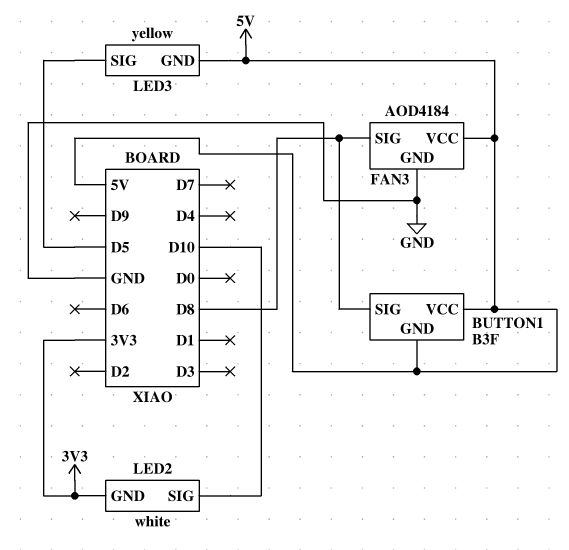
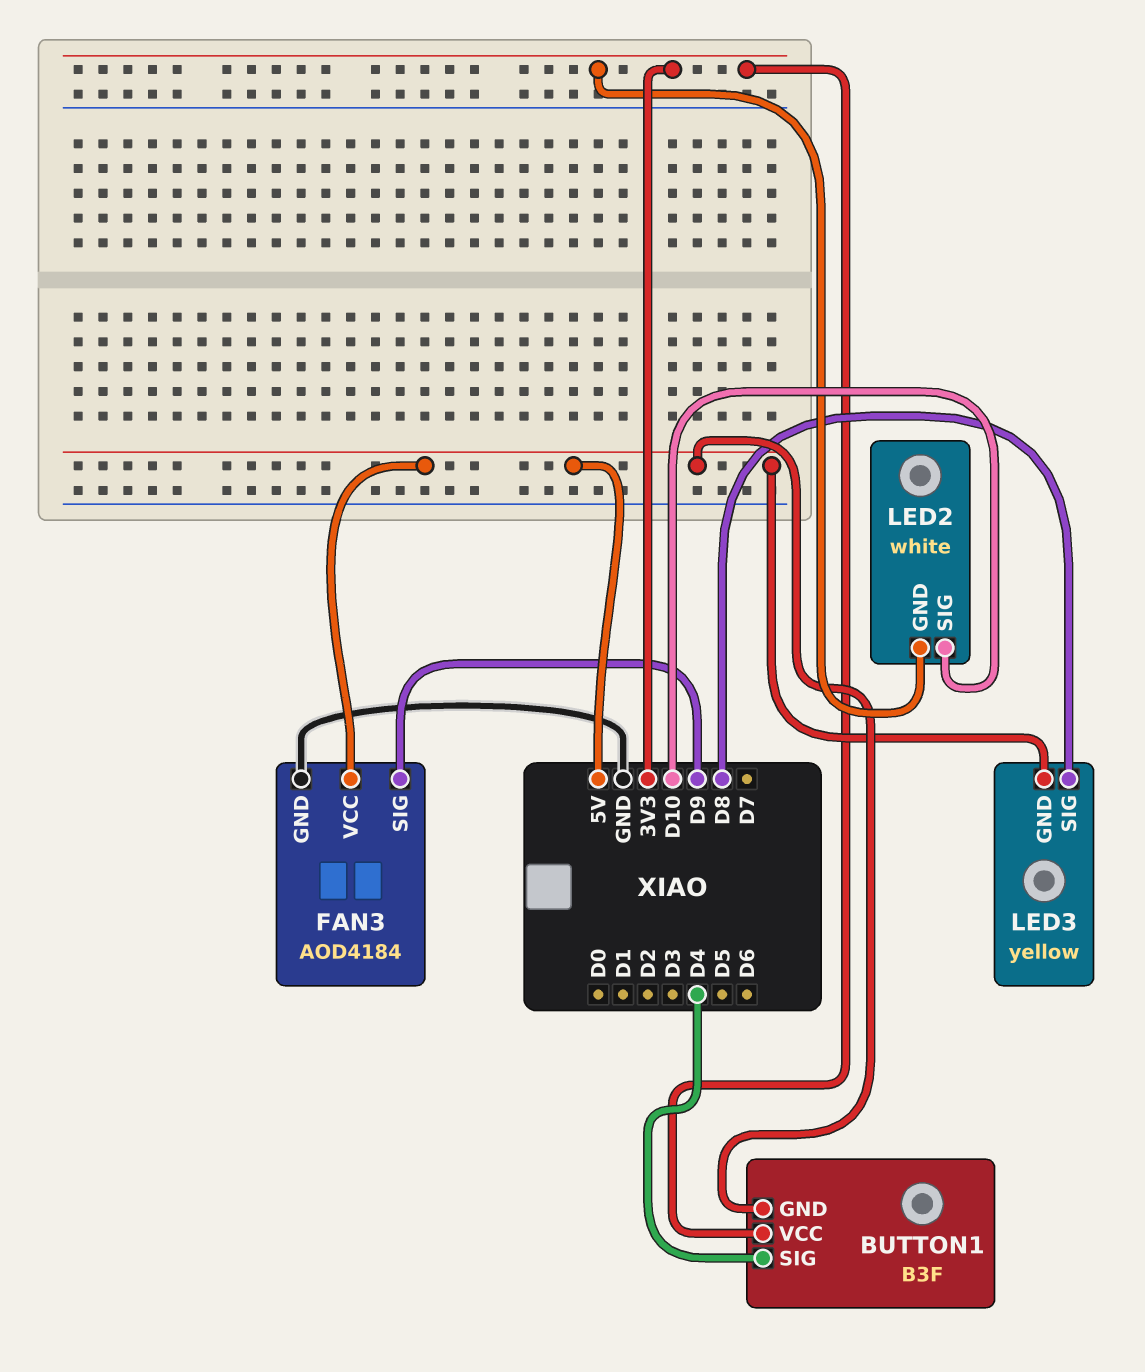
BUTTON1 pin SIG: D8 -> D4
BUTTON1 pin VCC: 5V -> 3V3
FAN3 pin SIG: D8 -> D9
LED3 pin SIG: D5 -> D8

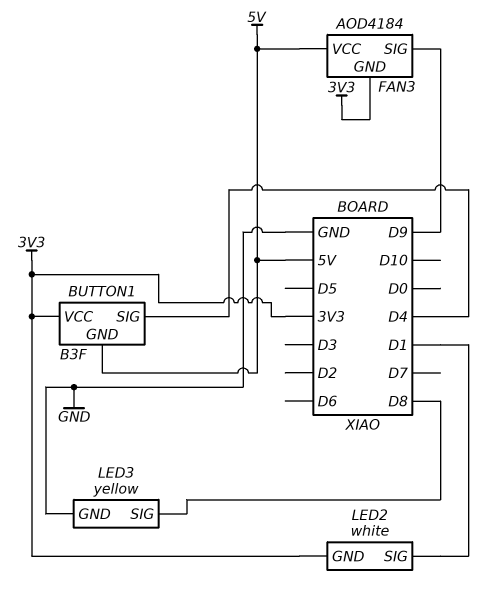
FAN3 pin GND: GND -> 3V3
LED2 pin SIG: D10 -> D1
LED3 pin GND: 5V -> GND

